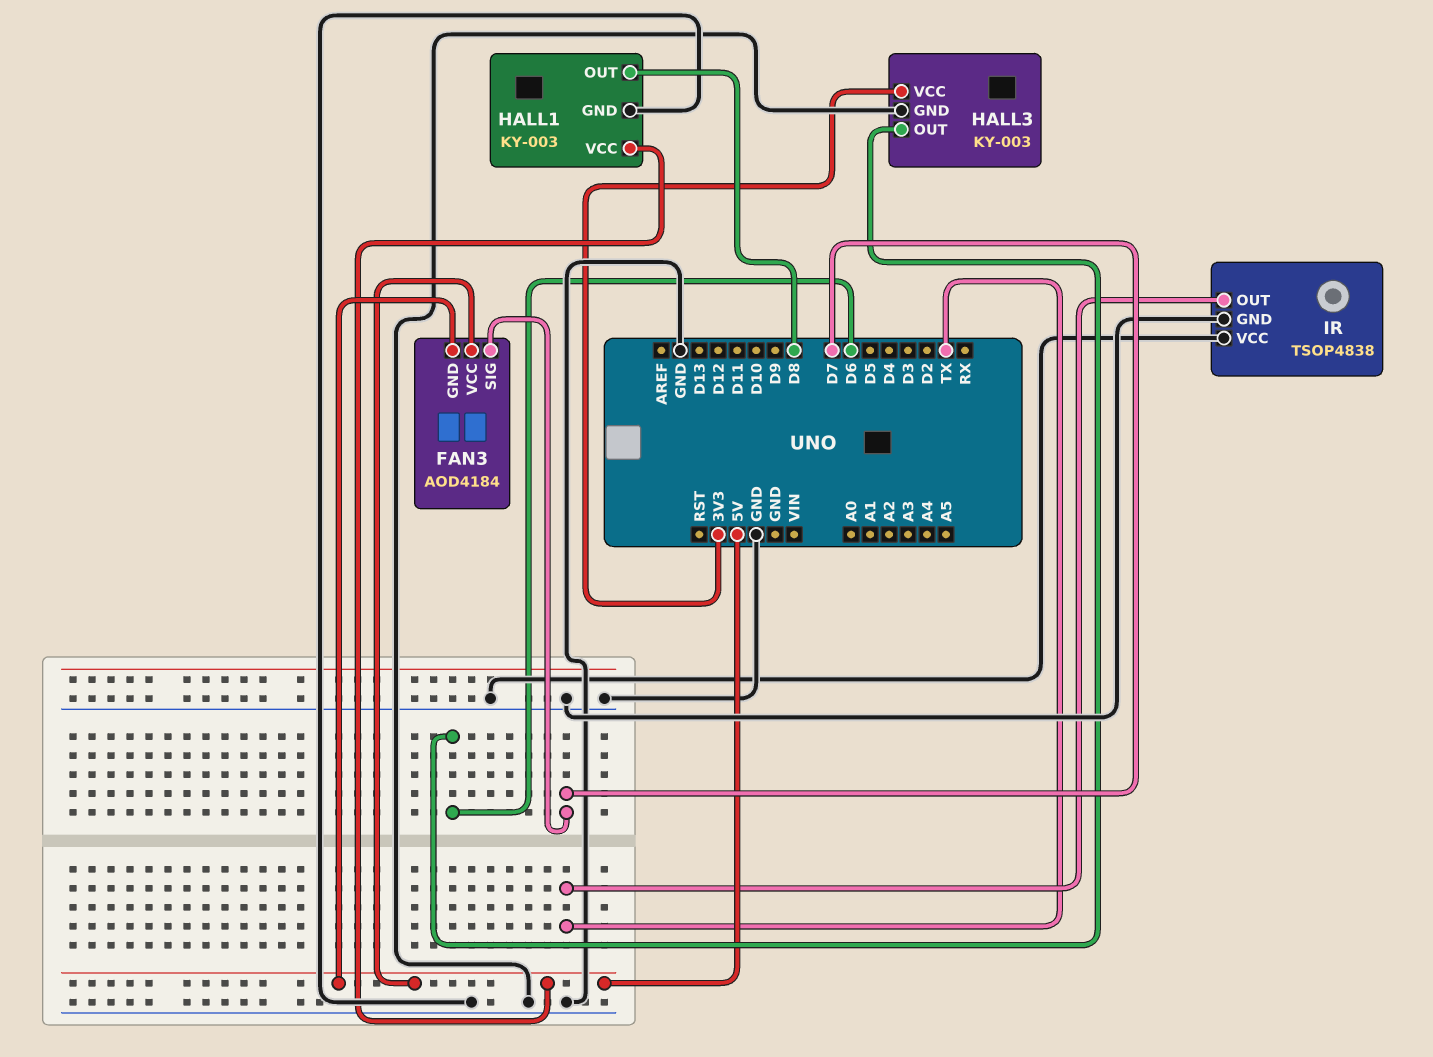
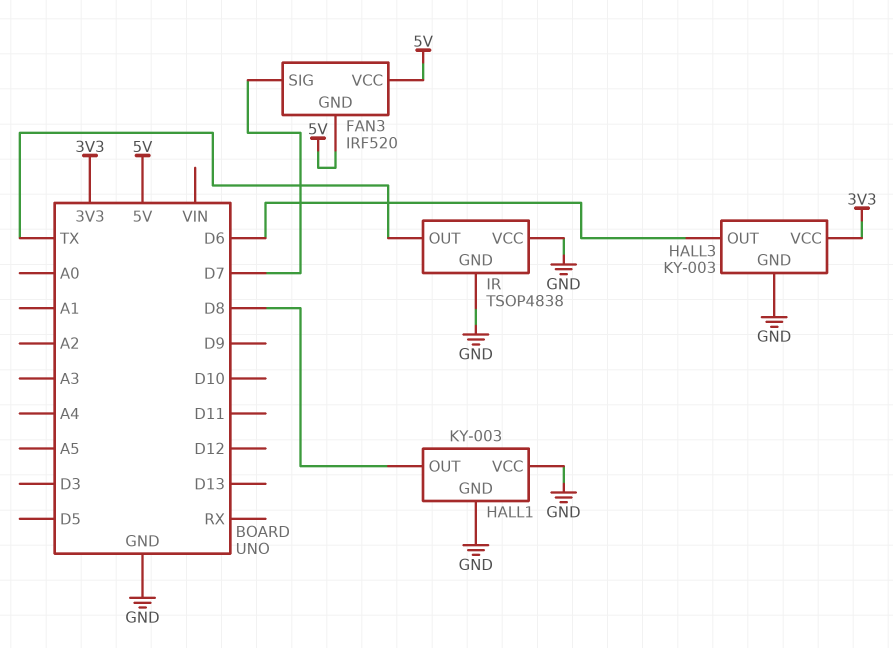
FAN3: AOD4184 -> IRF520
HALL1 pin VCC: 5V -> GND

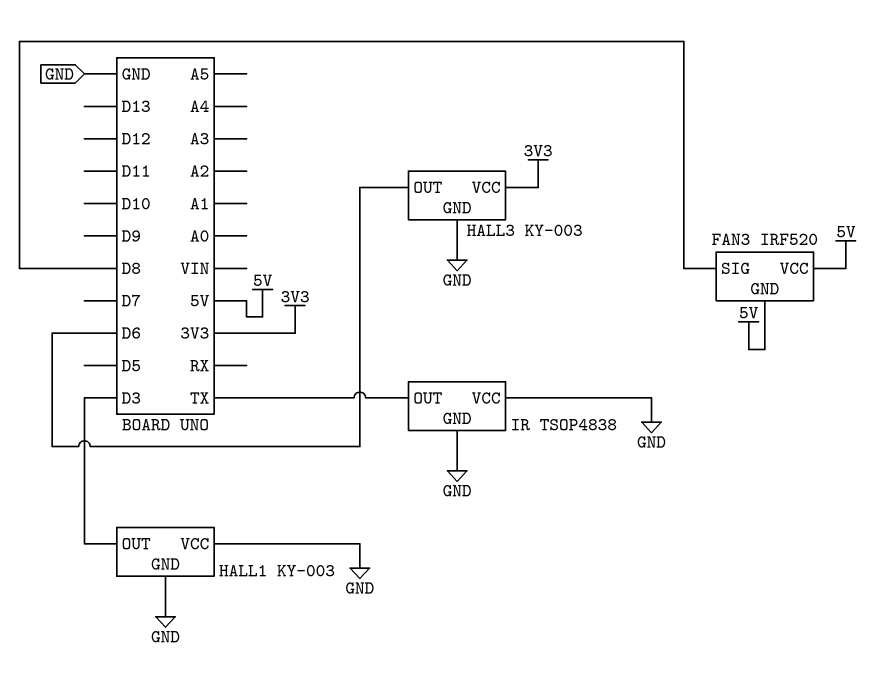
FAN3 pin SIG: D7 -> D8
HALL1 pin OUT: D8 -> D3

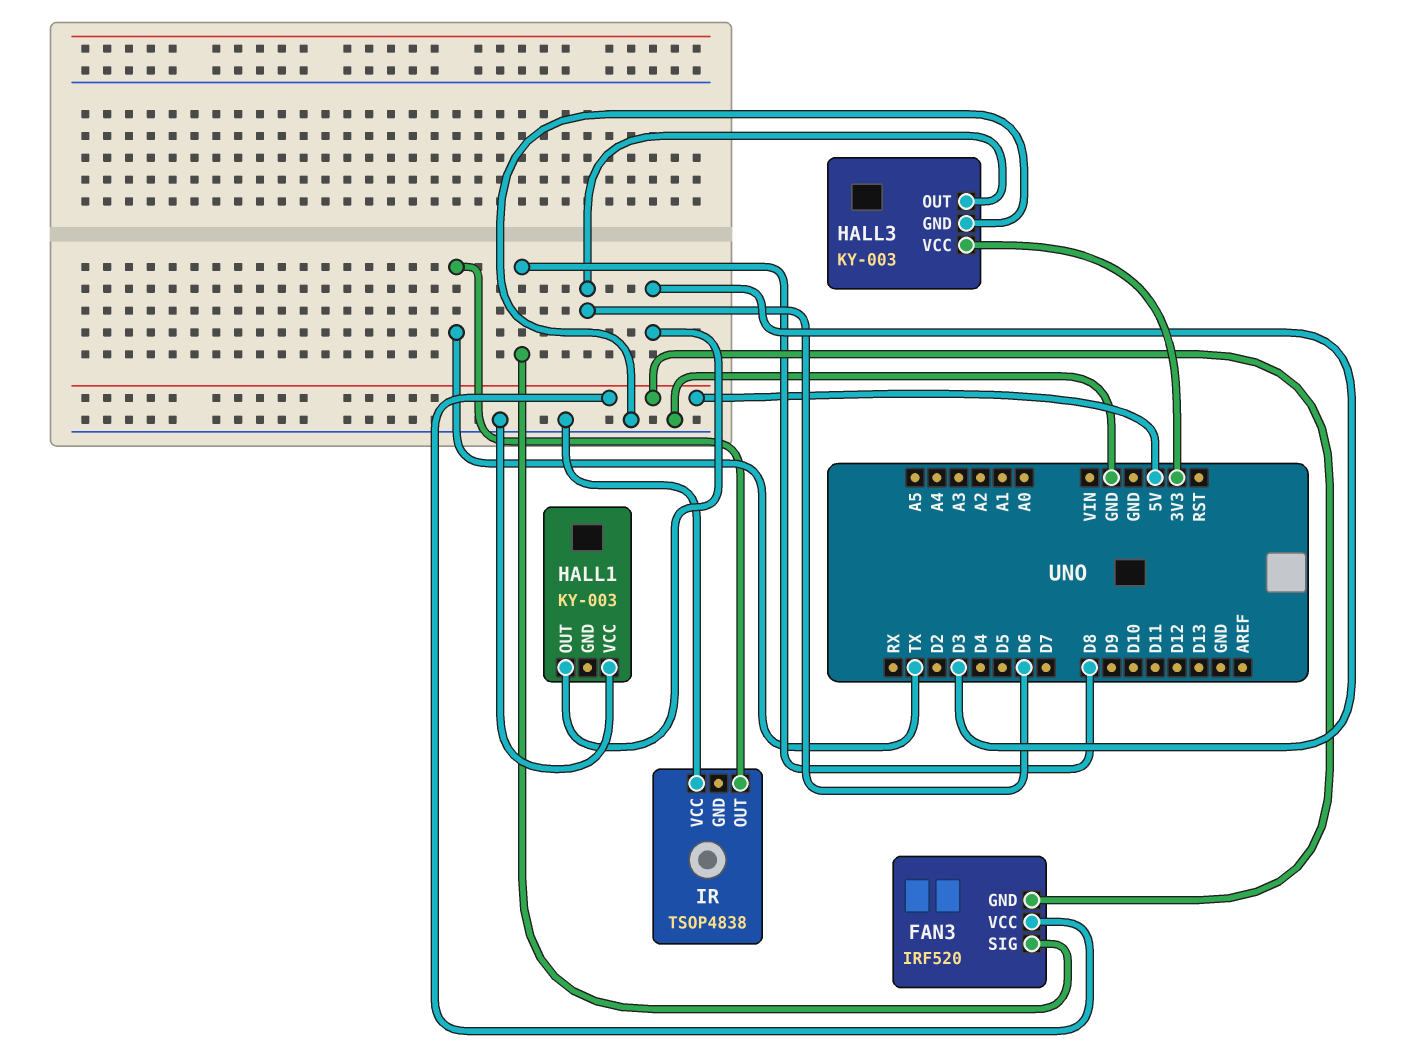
HALL1 pin GND: GND -> none
IR pin GND: GND -> none

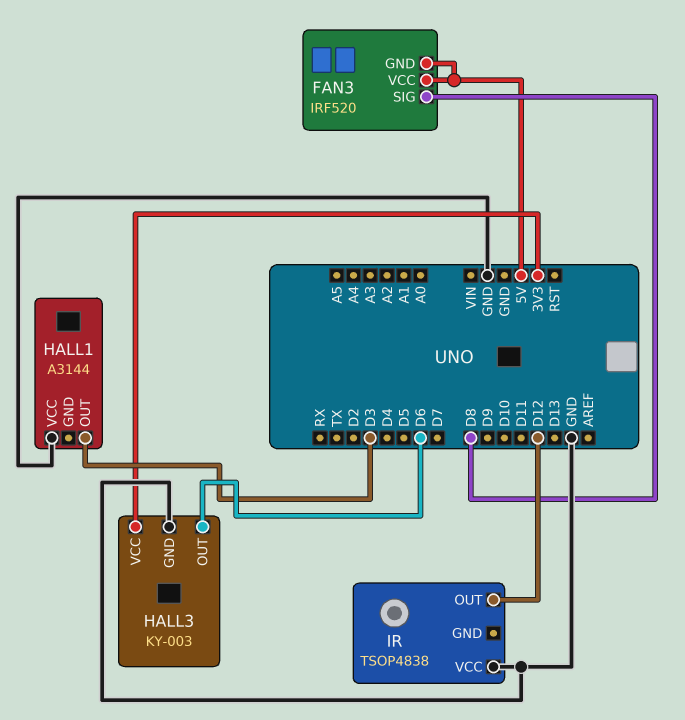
HALL1: KY-003 -> A3144
IR pin OUT: TX -> D12

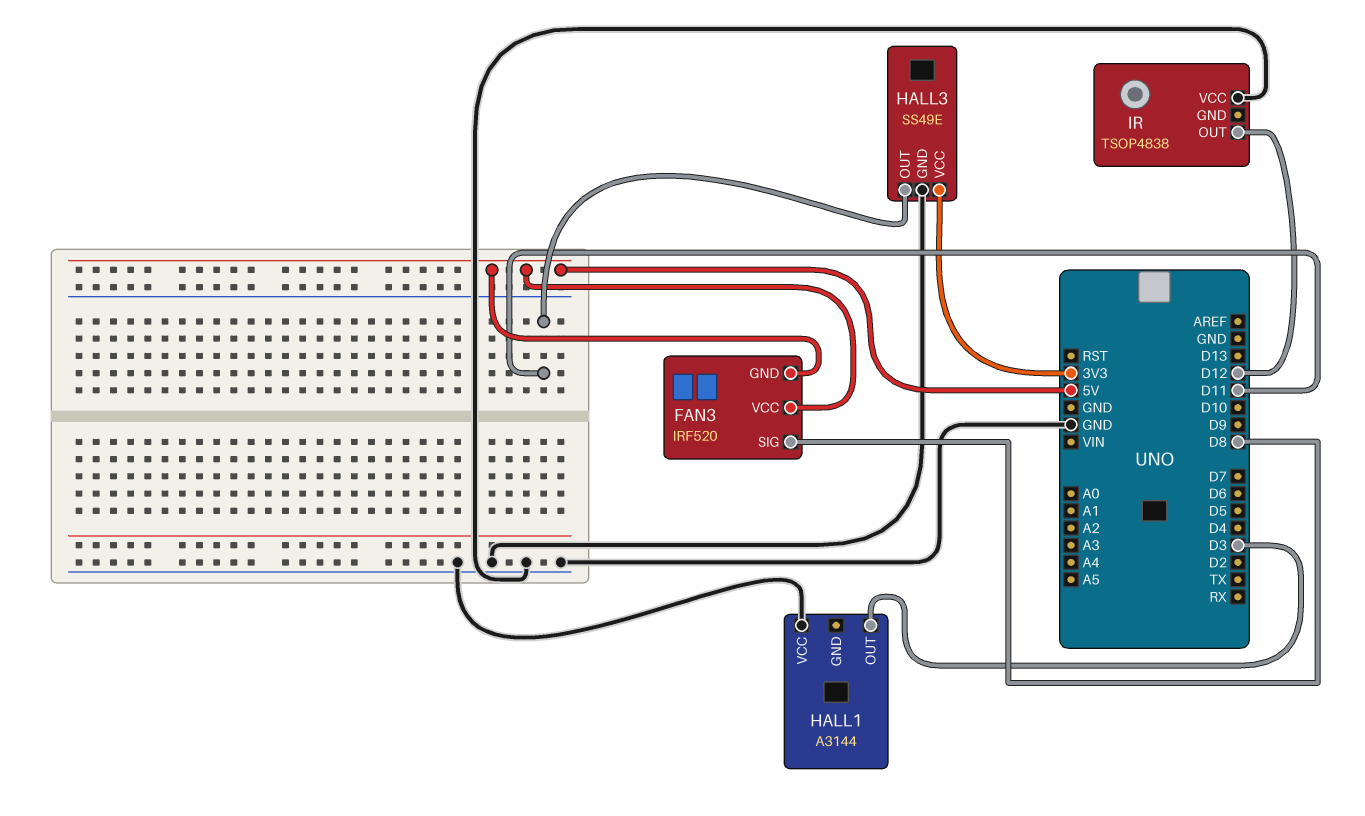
HALL3: KY-003 -> SS49E
HALL3 pin OUT: D6 -> D11

